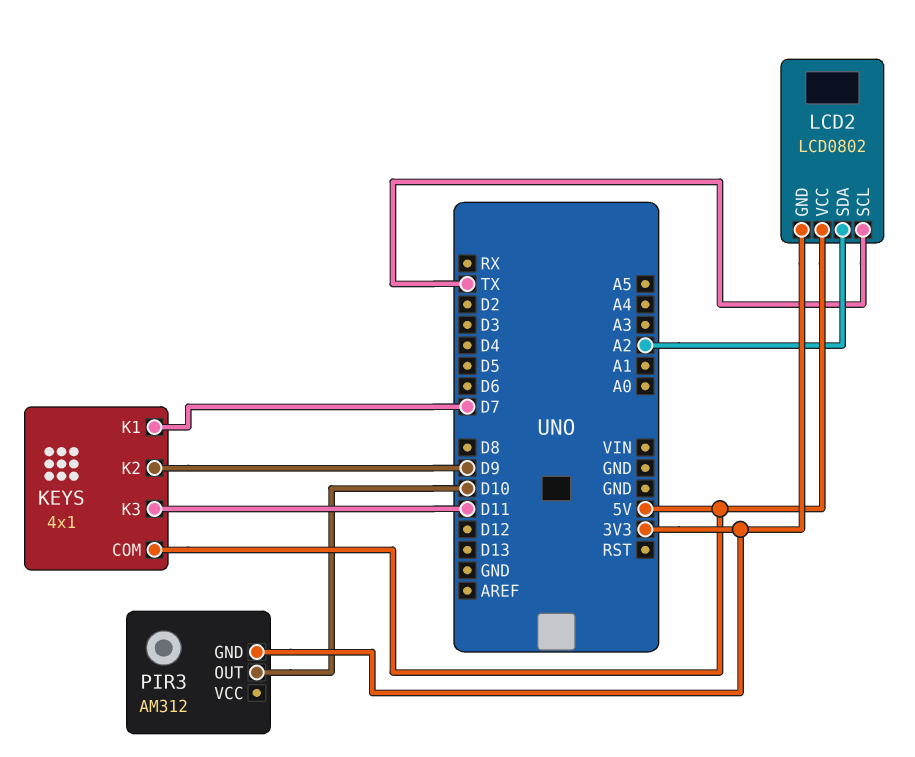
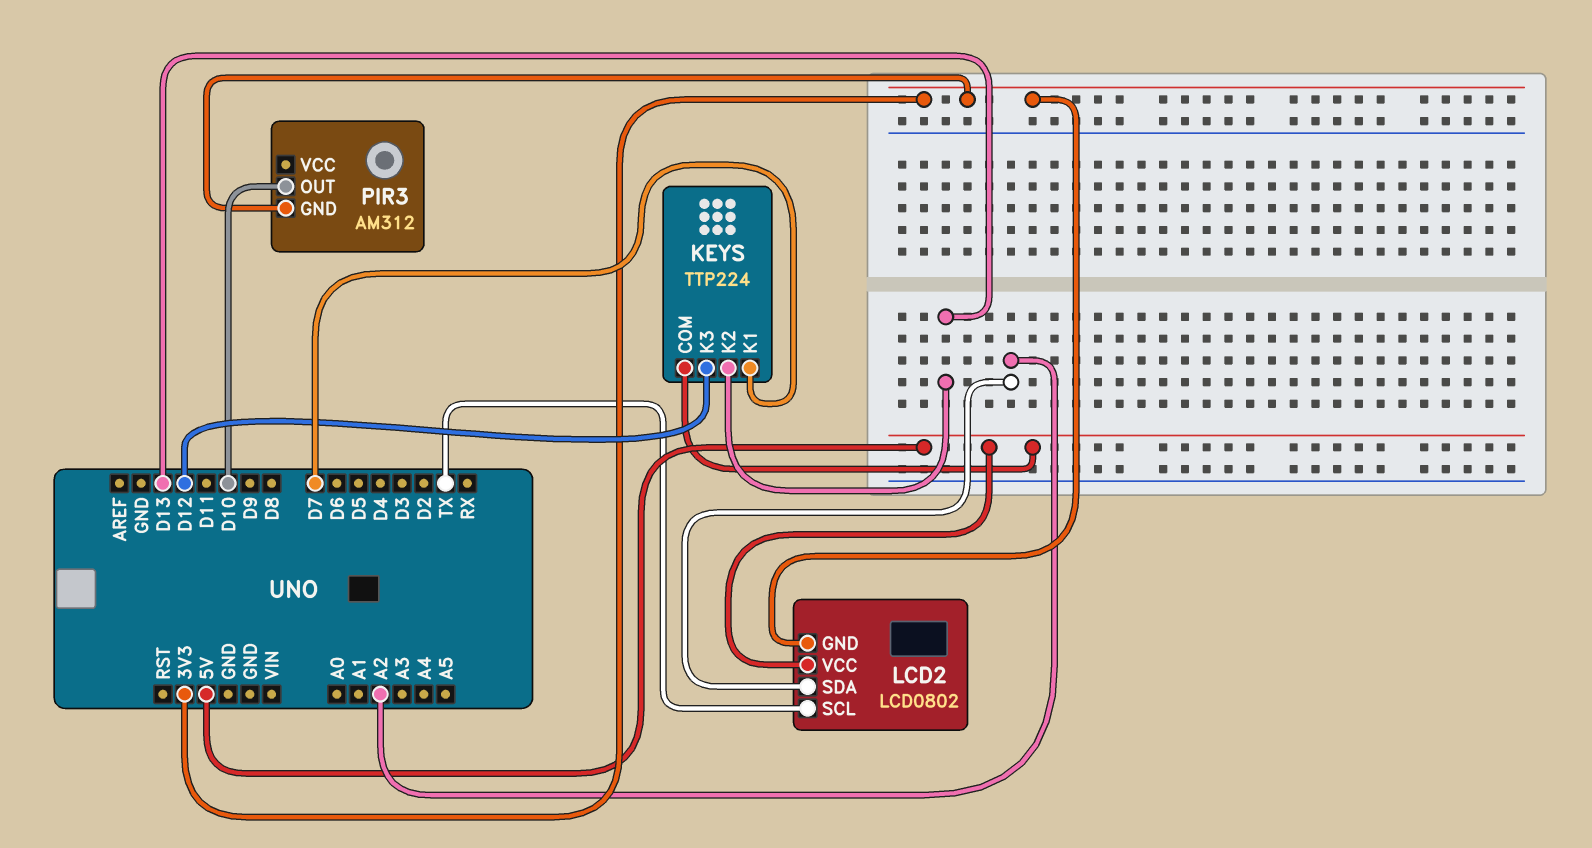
KEYS: 4x1 -> TTP224
KEYS pin K2: D9 -> D13
KEYS pin K3: D11 -> D12

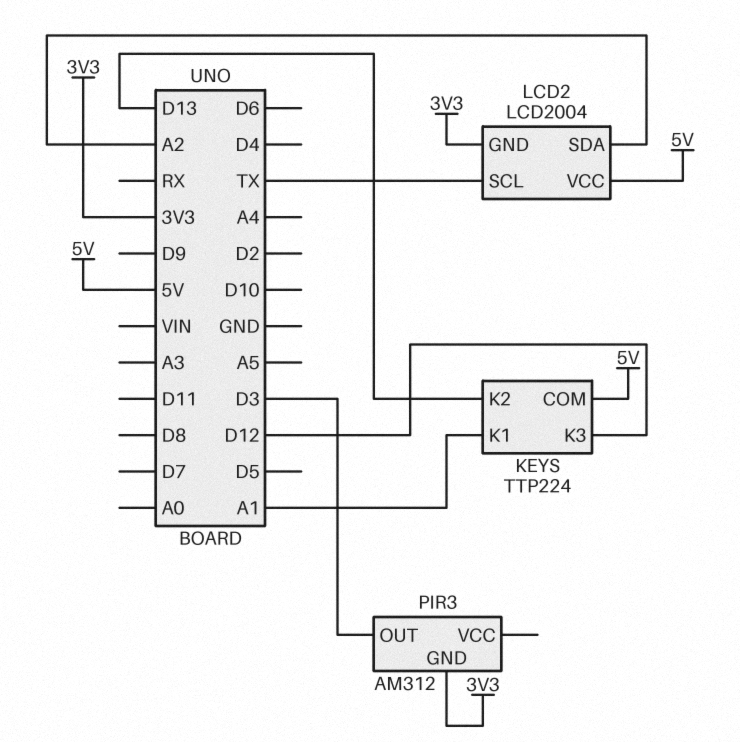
KEYS pin K1: D7 -> A1
LCD2: LCD0802 -> LCD2004
PIR3 pin OUT: D10 -> D3

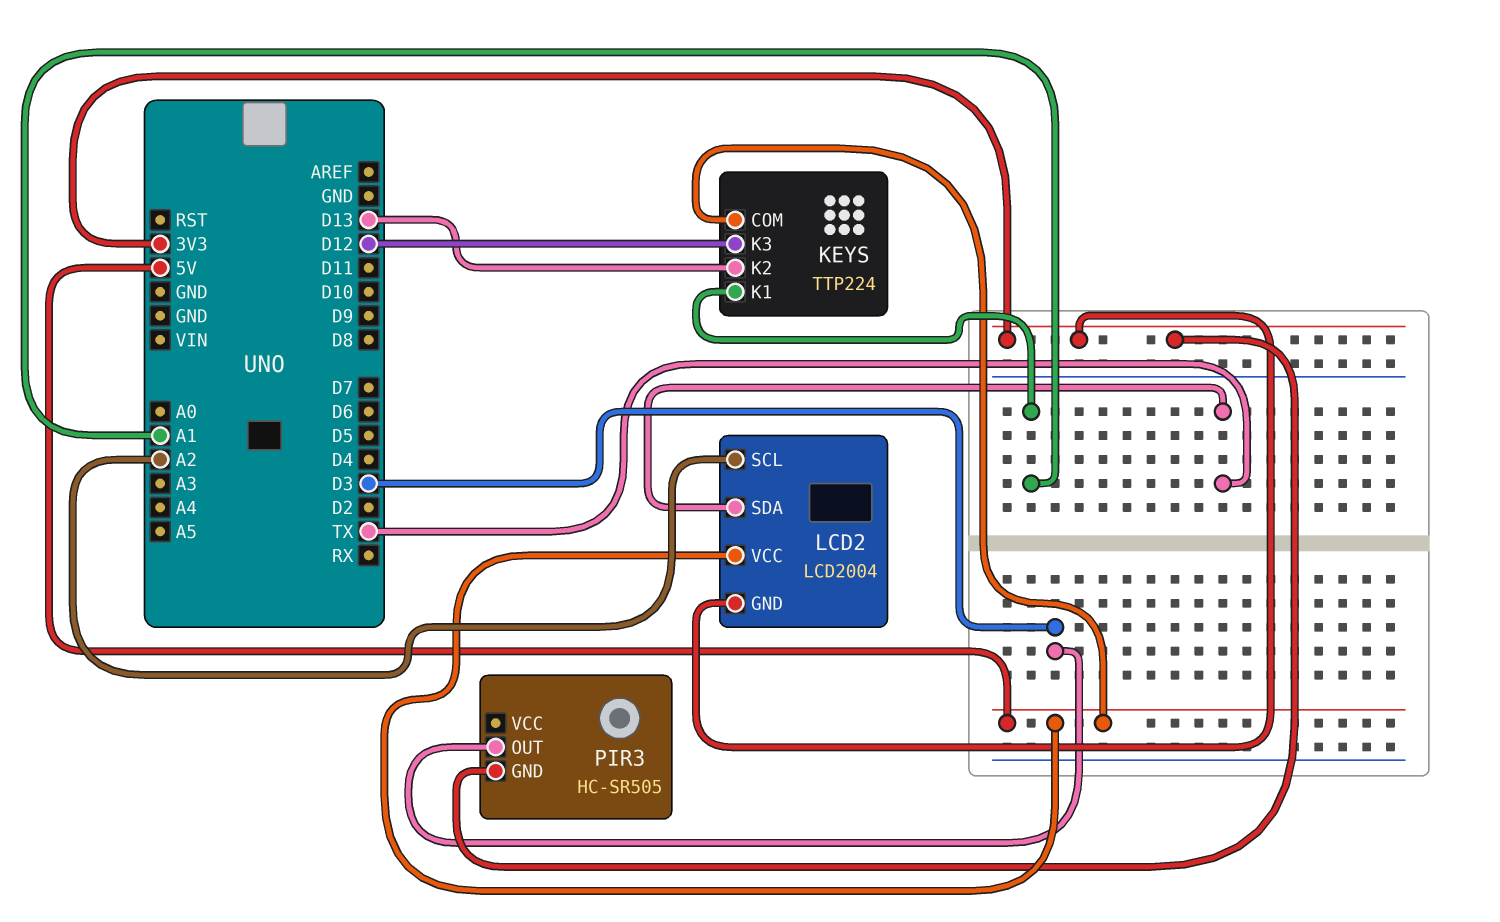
LCD2 pin SCL: TX -> A2
LCD2 pin SDA: A2 -> TX
PIR3: AM312 -> HC-SR505

